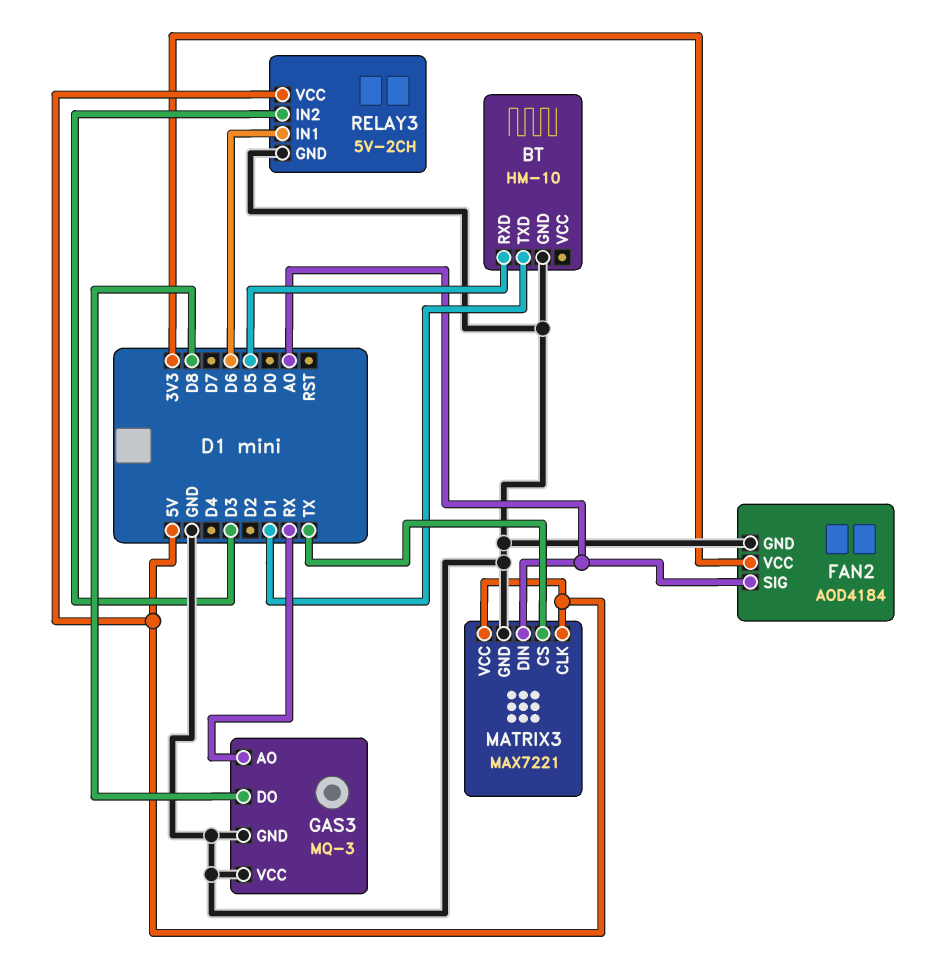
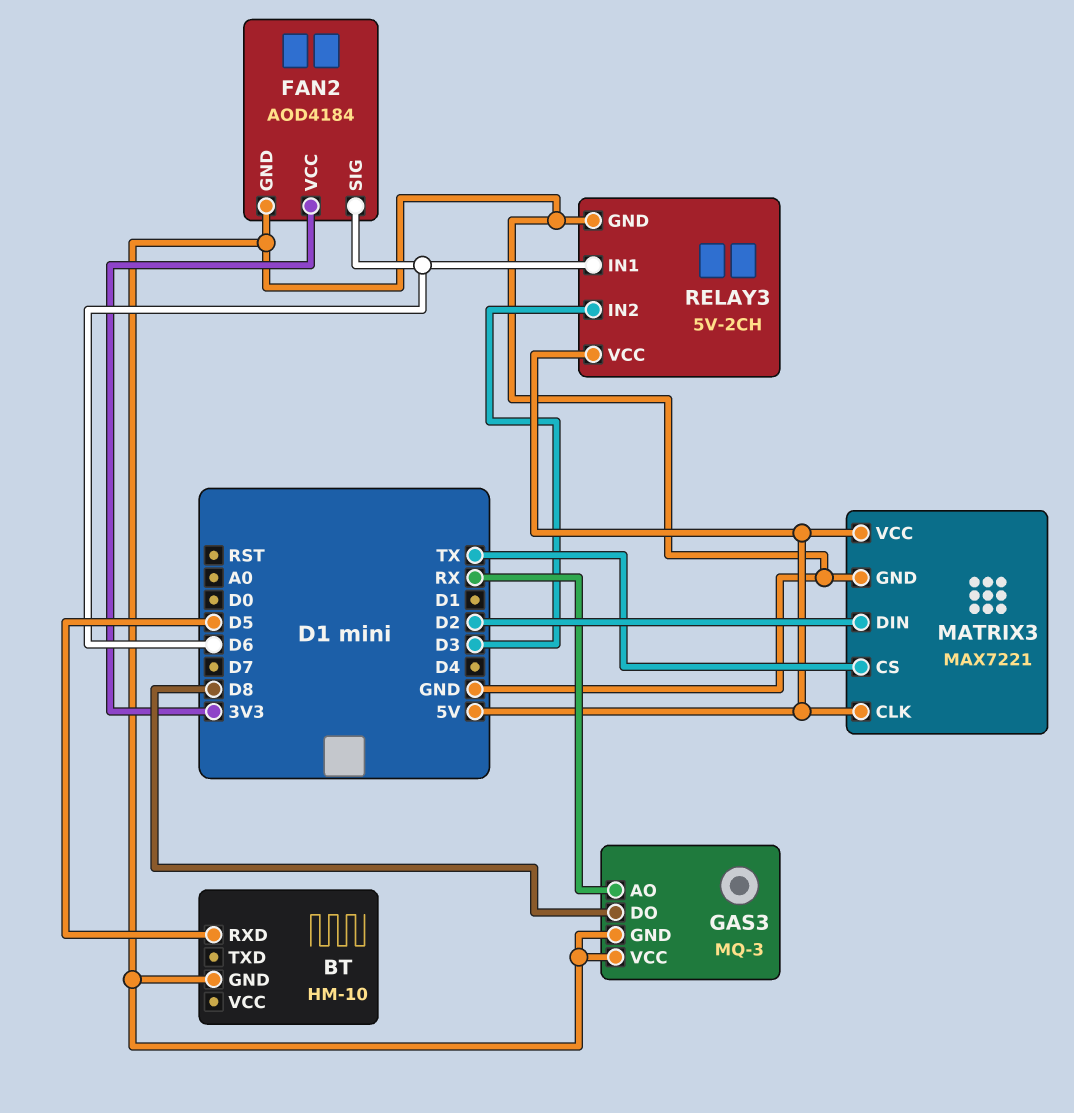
BT pin TXD: D1 -> none
FAN2 pin SIG: A0 -> D6
MATRIX3 pin DIN: A0 -> D2

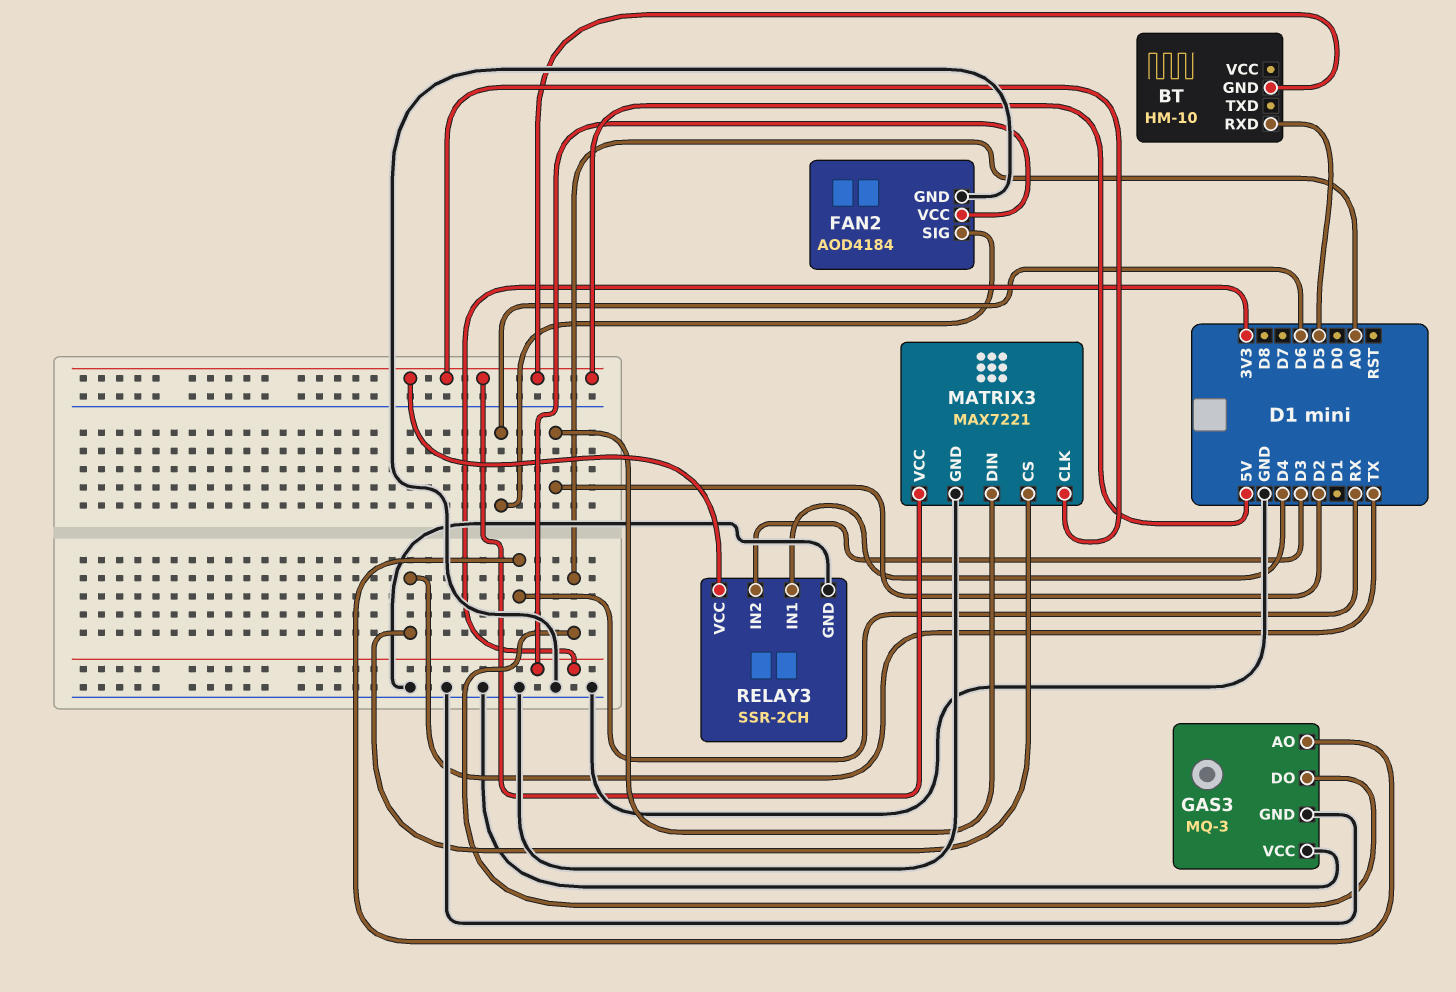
BT pin GND: GND -> 5V
GAS3 pin DO: D8 -> A0
RELAY3: 5V-2CH -> SSR-2CH
RELAY3 pin IN1: D6 -> D4

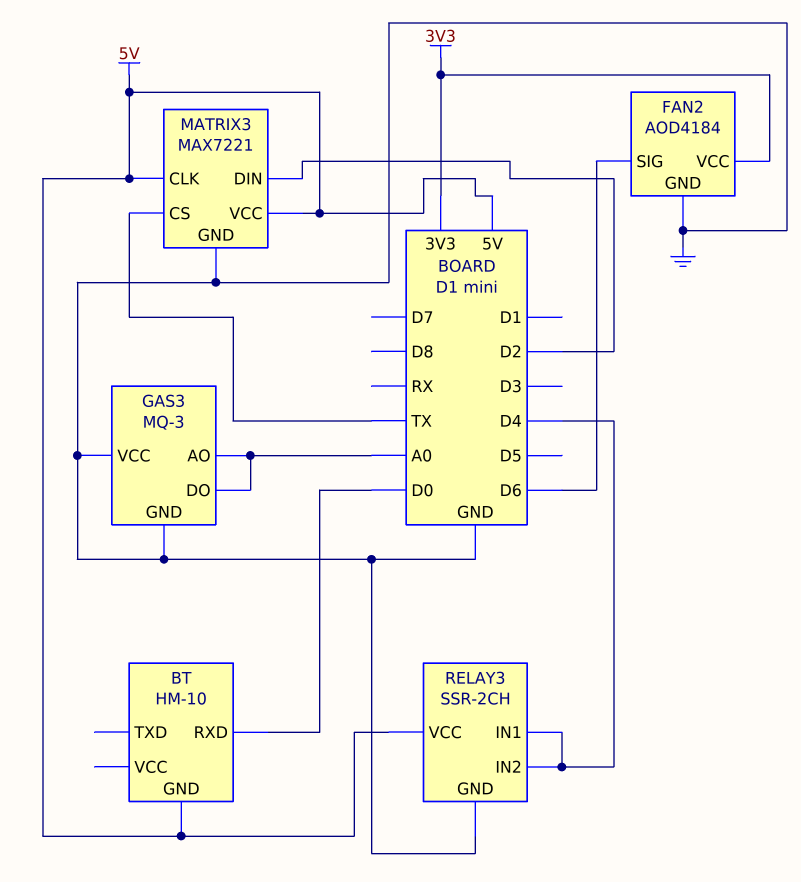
BT pin RXD: D5 -> D0
GAS3 pin AO: RX -> A0
RELAY3 pin IN2: D3 -> D4

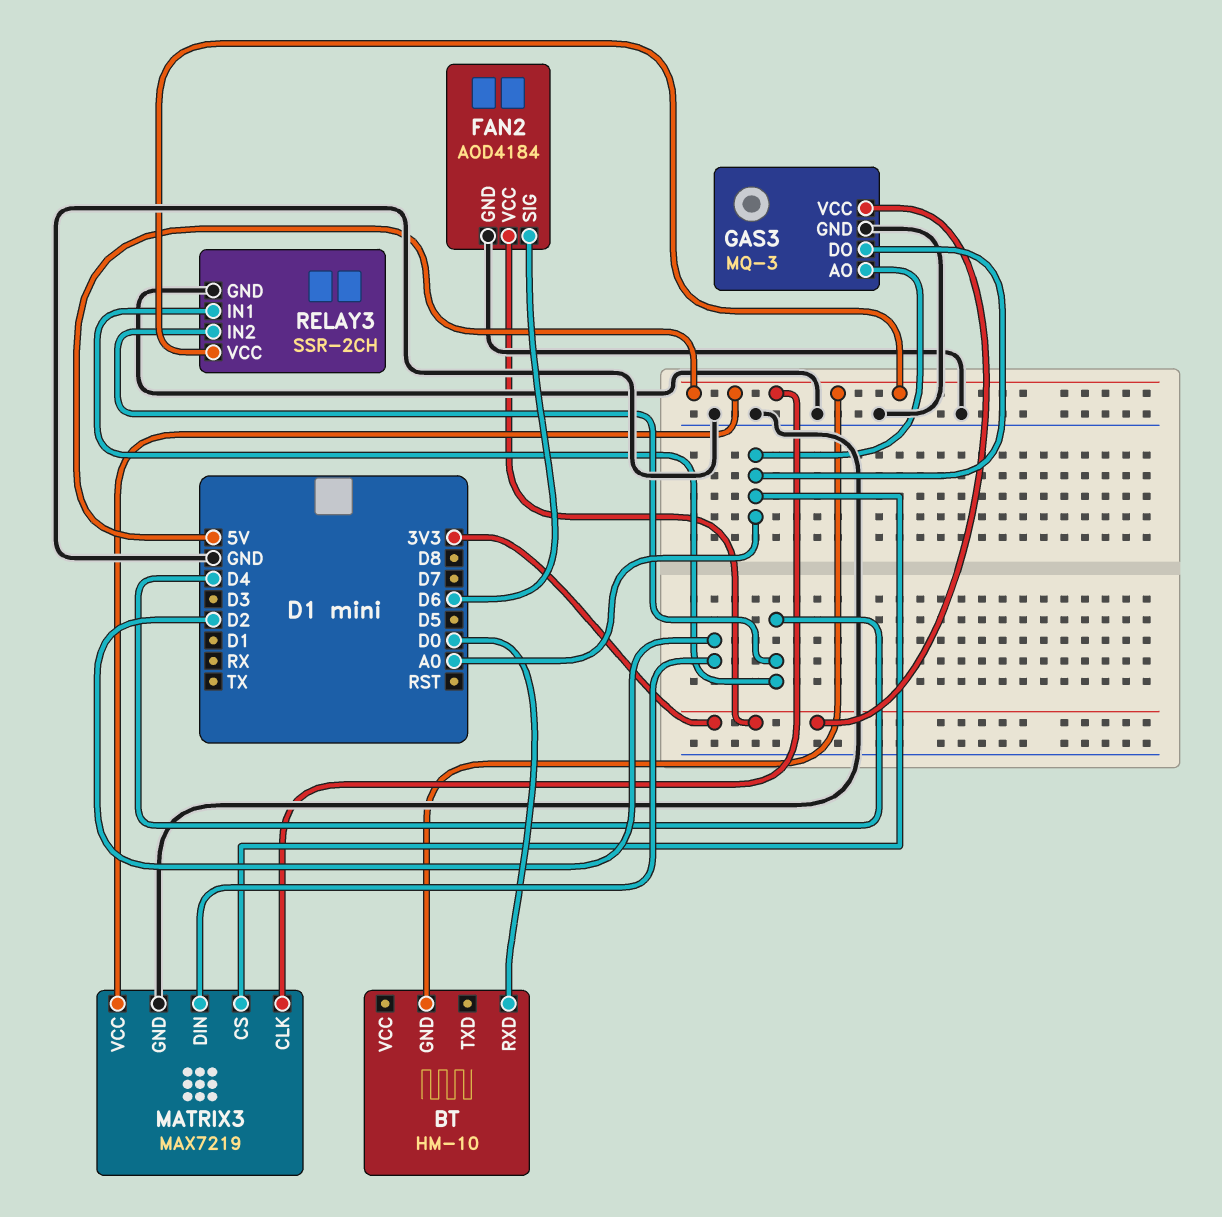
GAS3 pin VCC: GND -> 3V3
MATRIX3: MAX7221 -> MAX7219
MATRIX3 pin CS: TX -> A0

